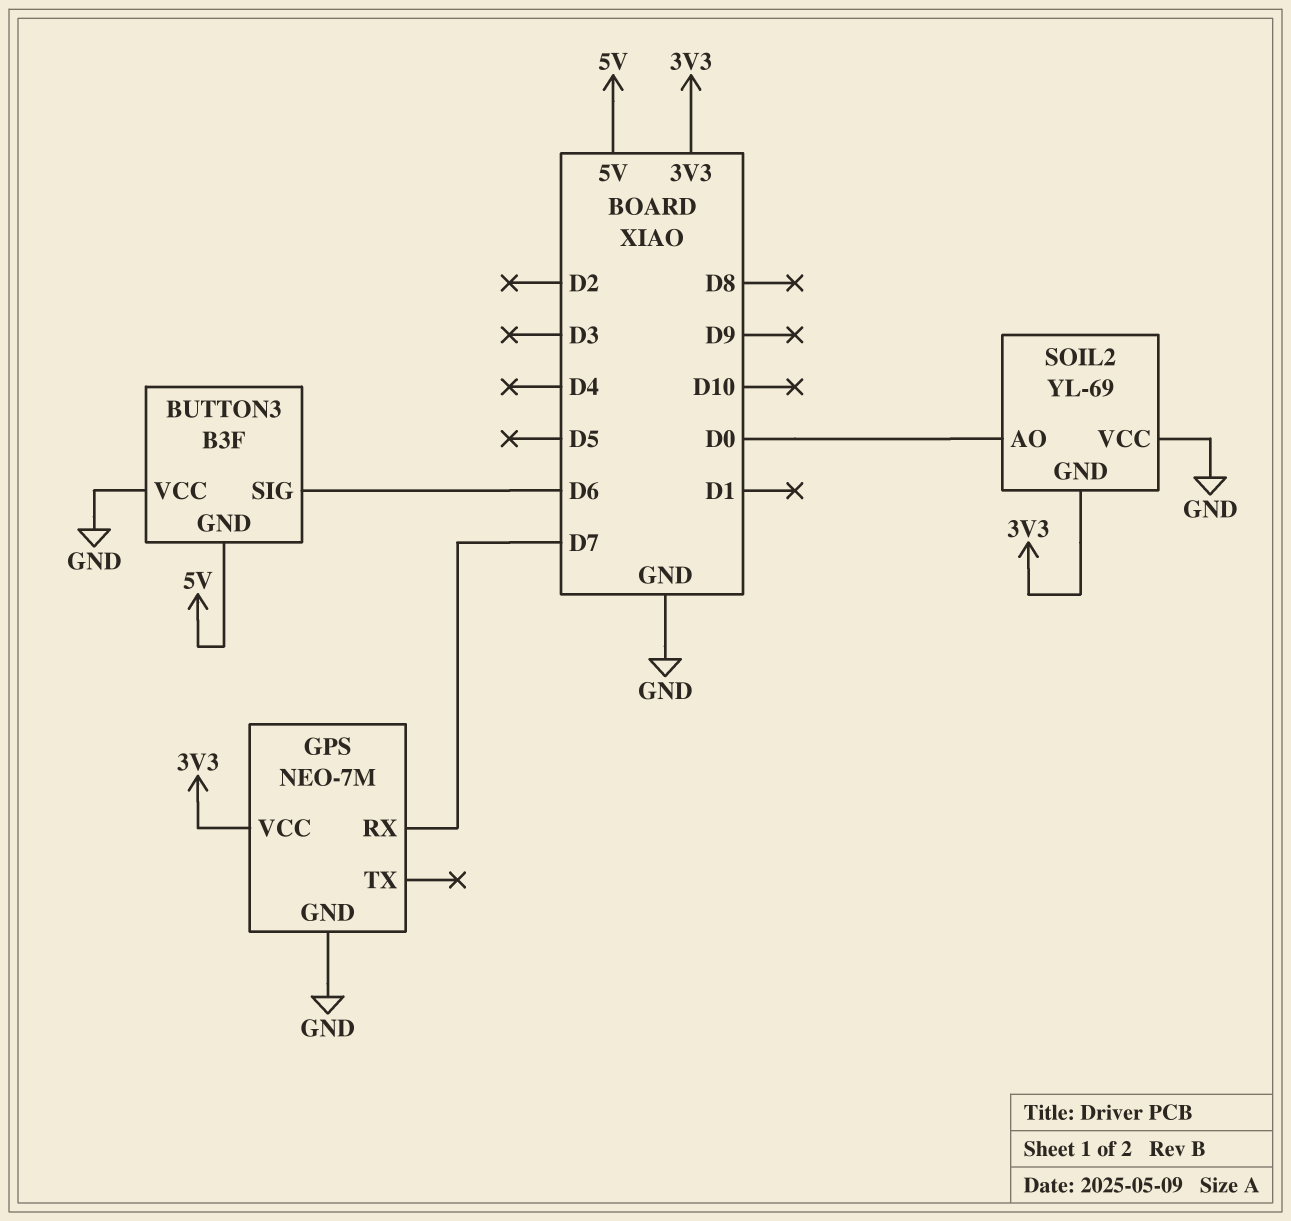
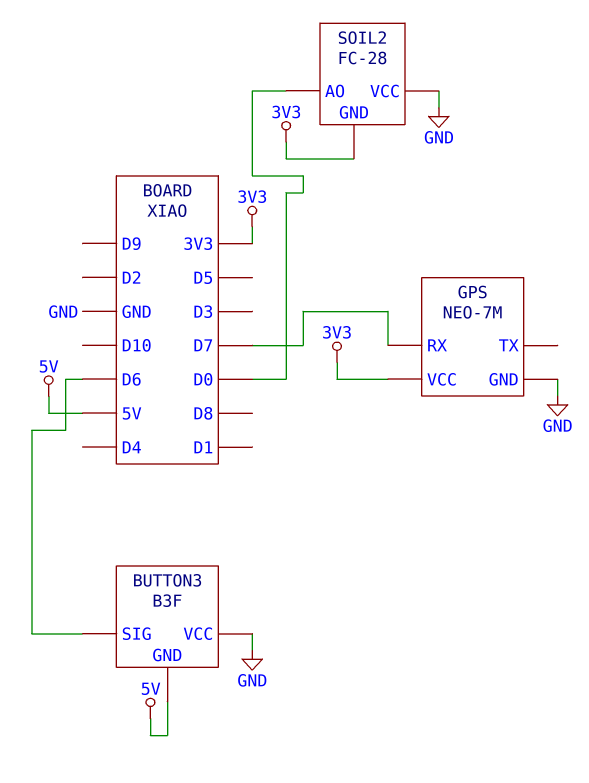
SOIL2: YL-69 -> FC-28

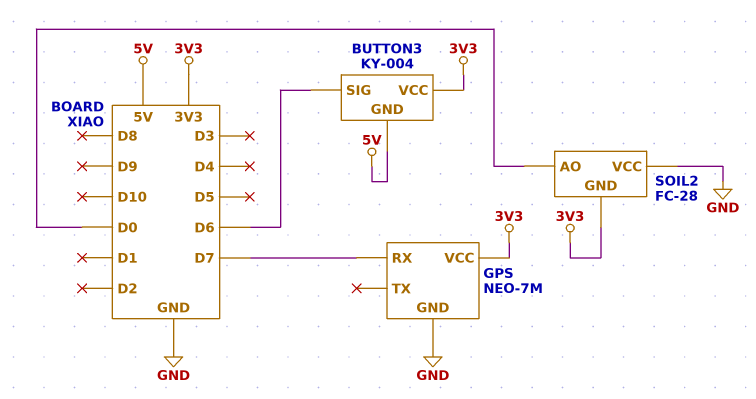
BUTTON3: B3F -> KY-004
BUTTON3 pin VCC: GND -> 3V3

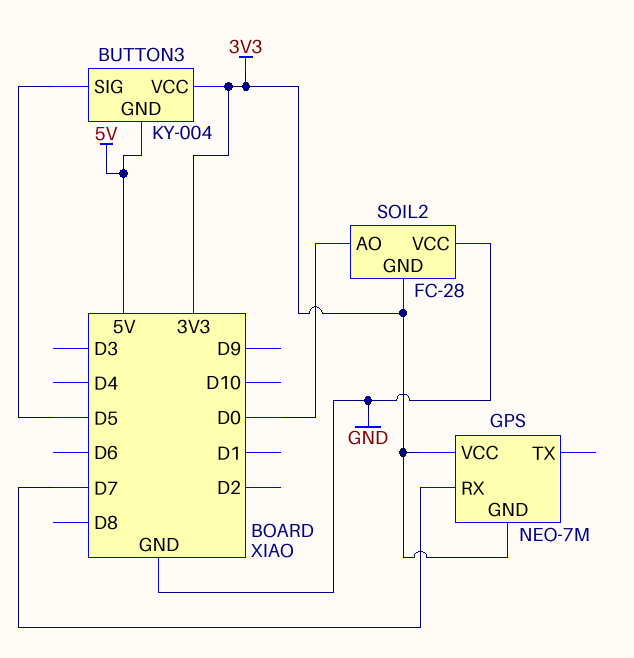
BUTTON3 pin SIG: D6 -> D5
GPS pin GND: GND -> 3V3

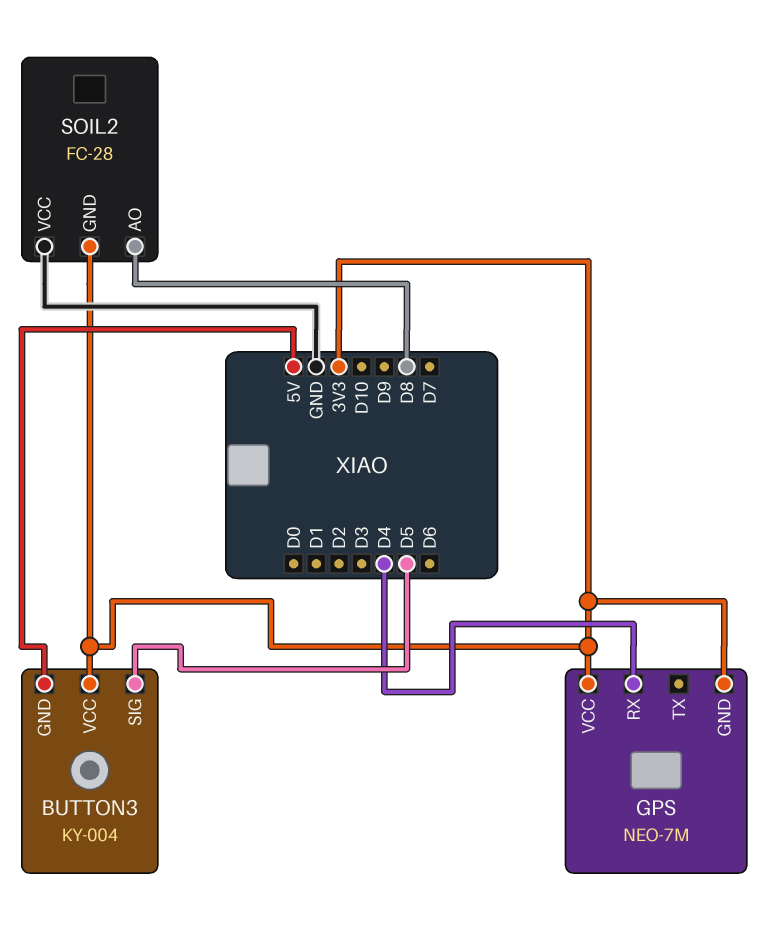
GPS pin RX: D7 -> D4
SOIL2 pin AO: D0 -> D8

